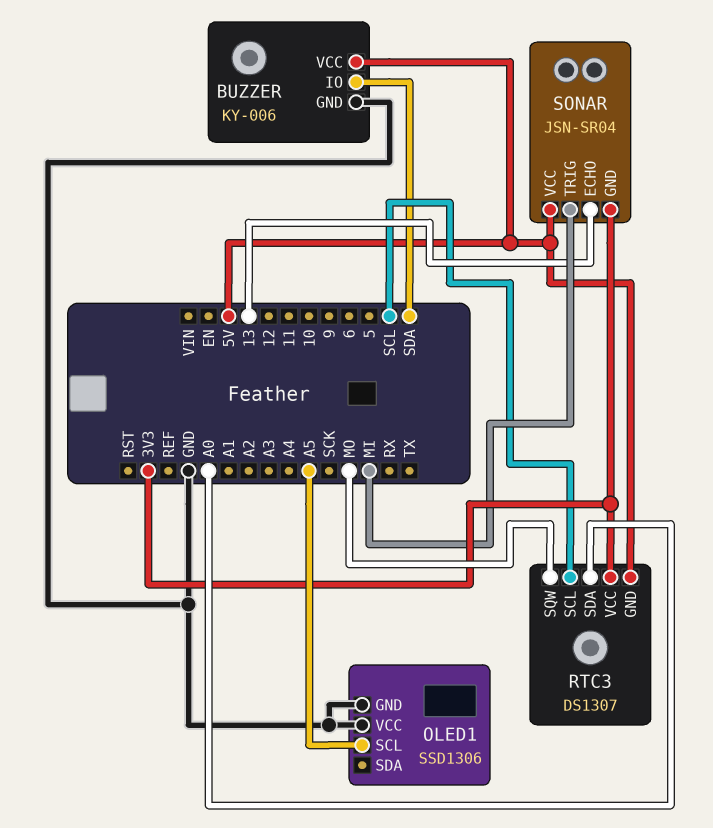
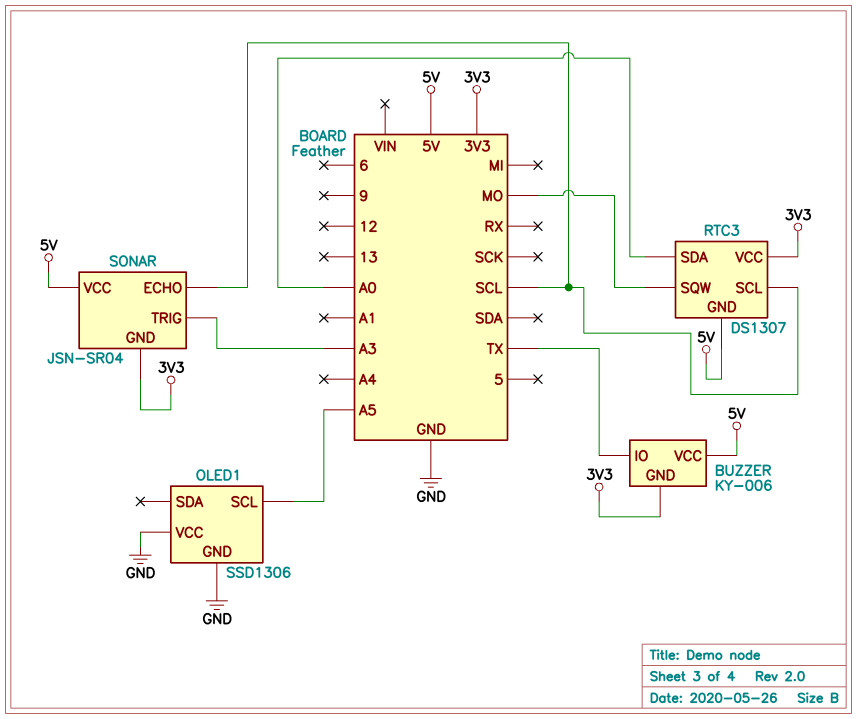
BUZZER pin GND: GND -> 3V3
BUZZER pin IO: SDA -> TX
SONAR pin ECHO: 13 -> SCL
SONAR pin TRIG: MI -> A3

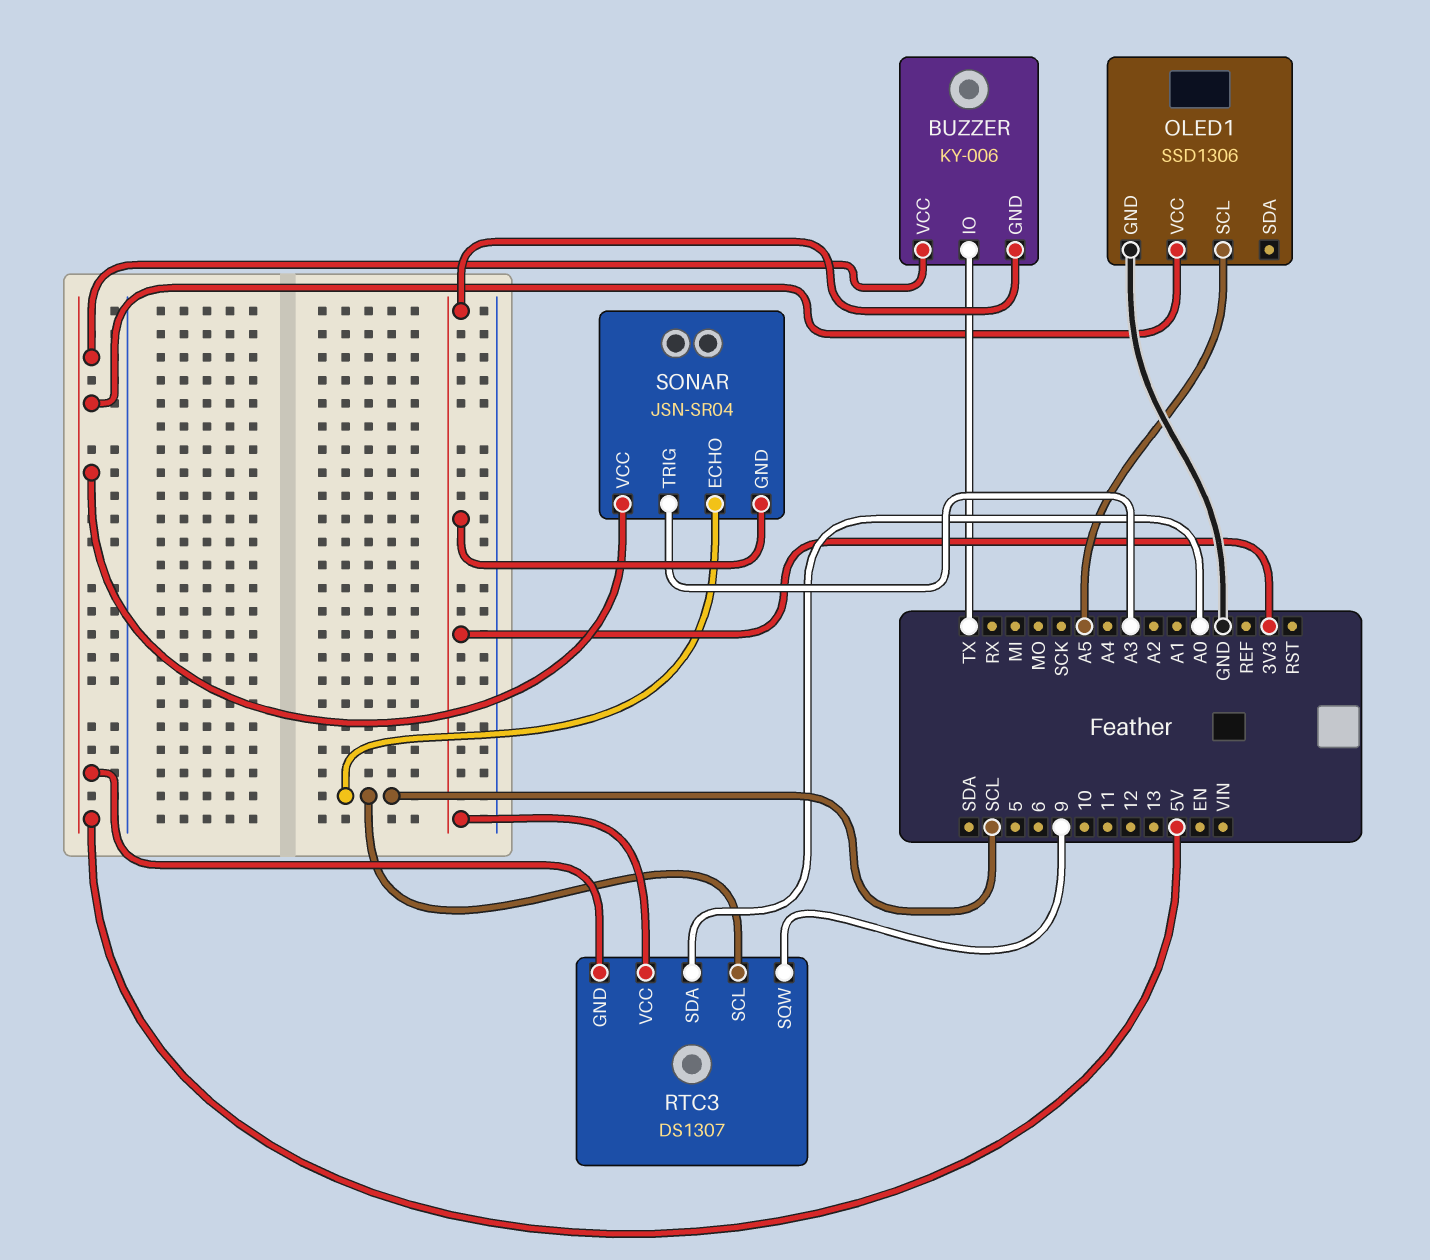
OLED1 pin VCC: GND -> 5V
RTC3 pin SQW: MO -> 9

